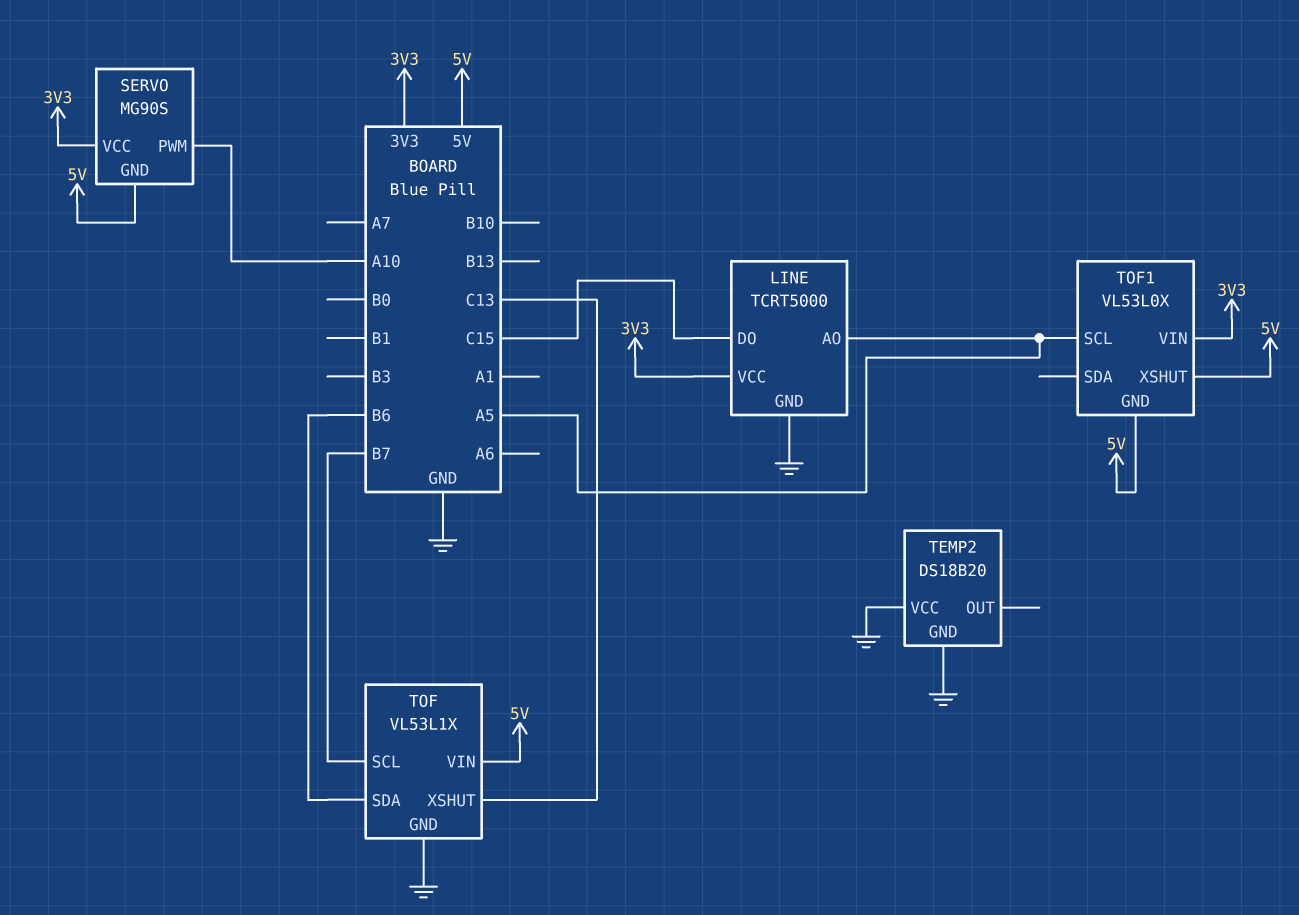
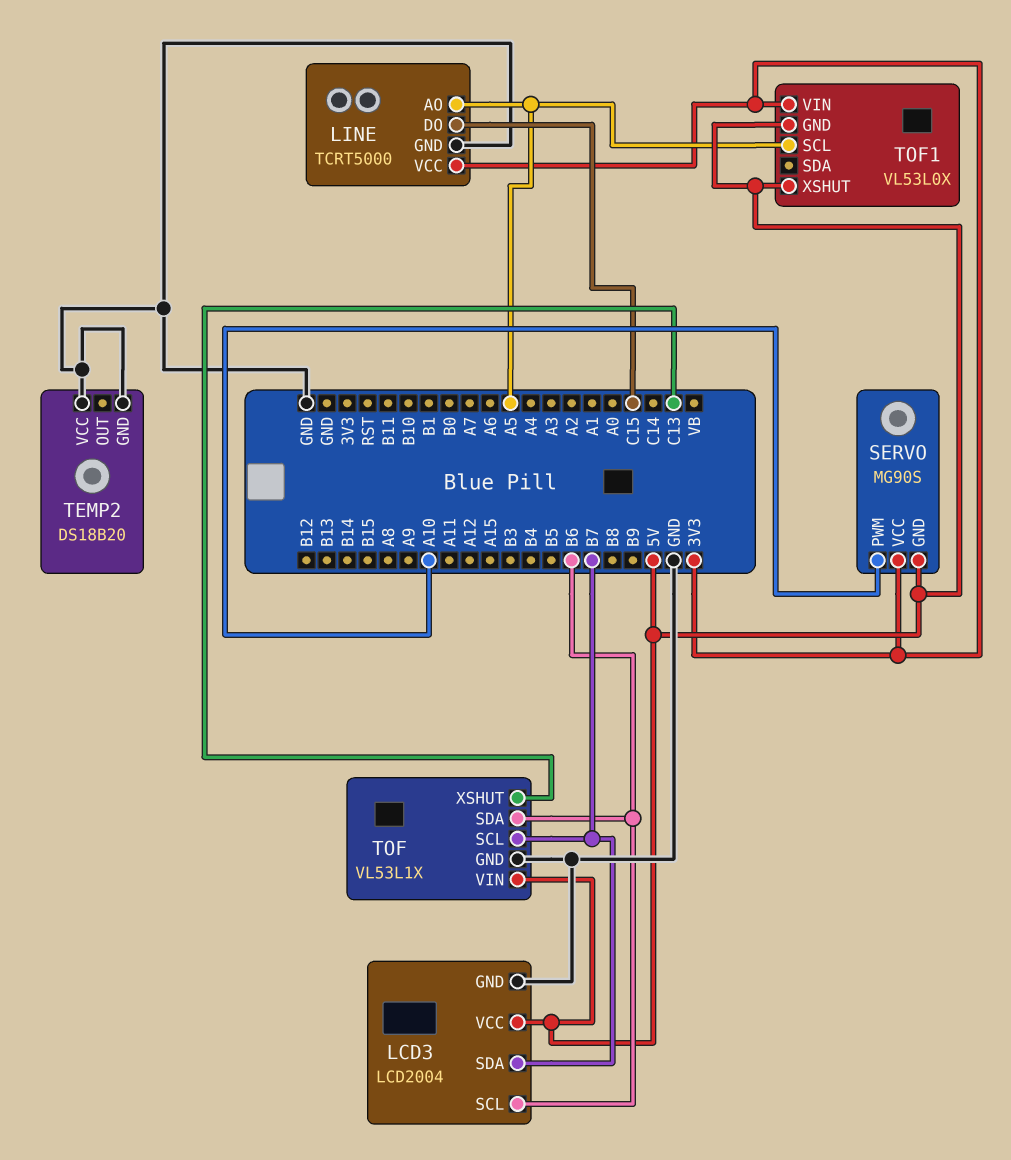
LCD3: none -> LCD2004
LCD3 pin GND: none -> GND
LCD3 pin SCL: none -> B6
LCD3 pin SDA: none -> B7
LCD3 pin VCC: none -> 5V

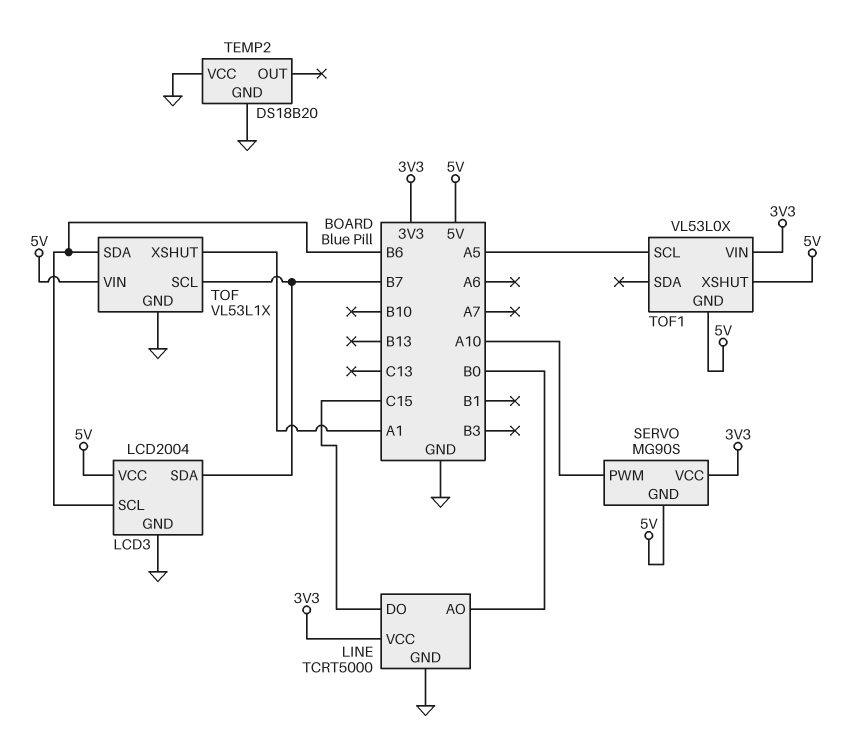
LINE pin AO: A5 -> B0
TOF pin XSHUT: C13 -> A1

